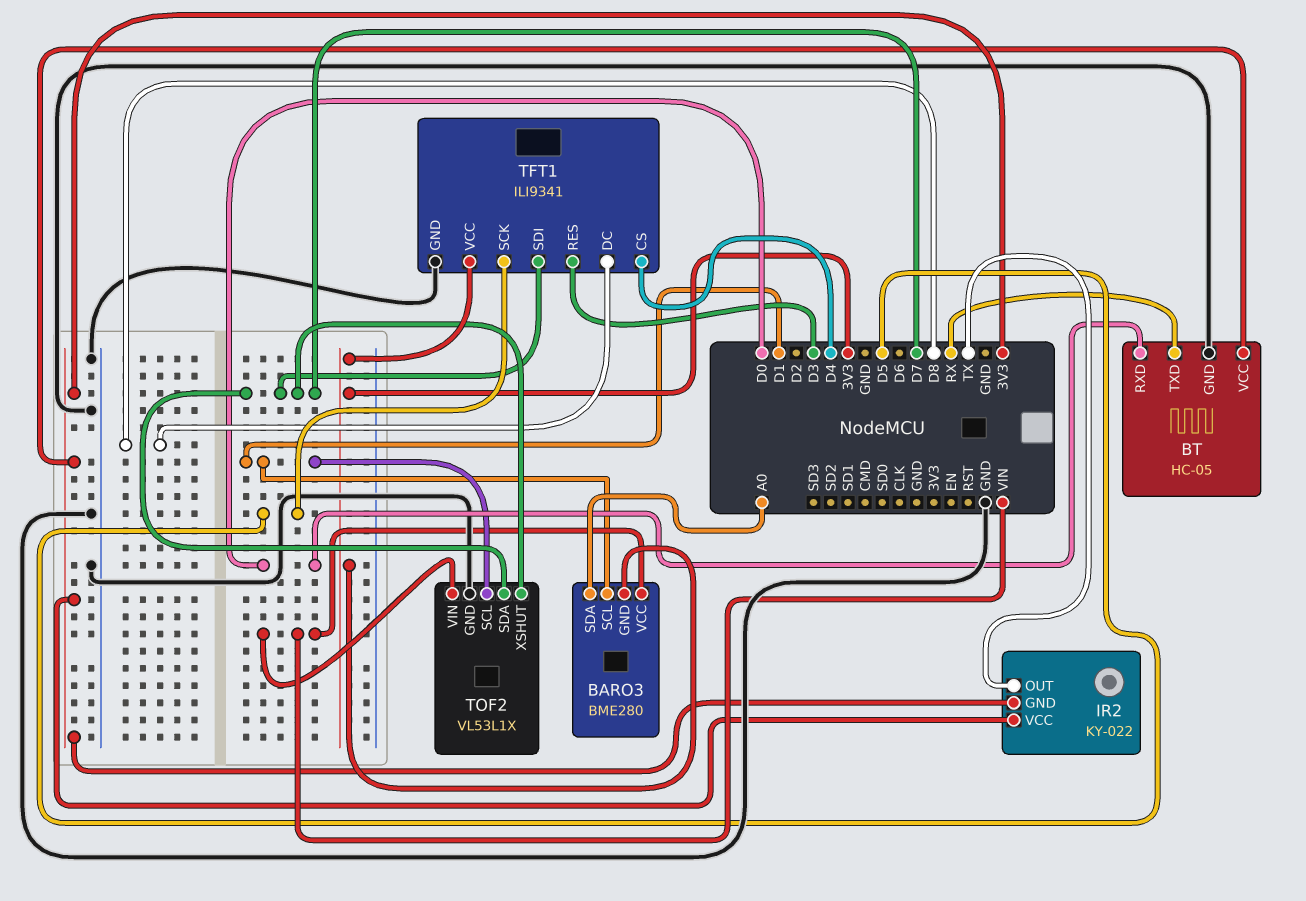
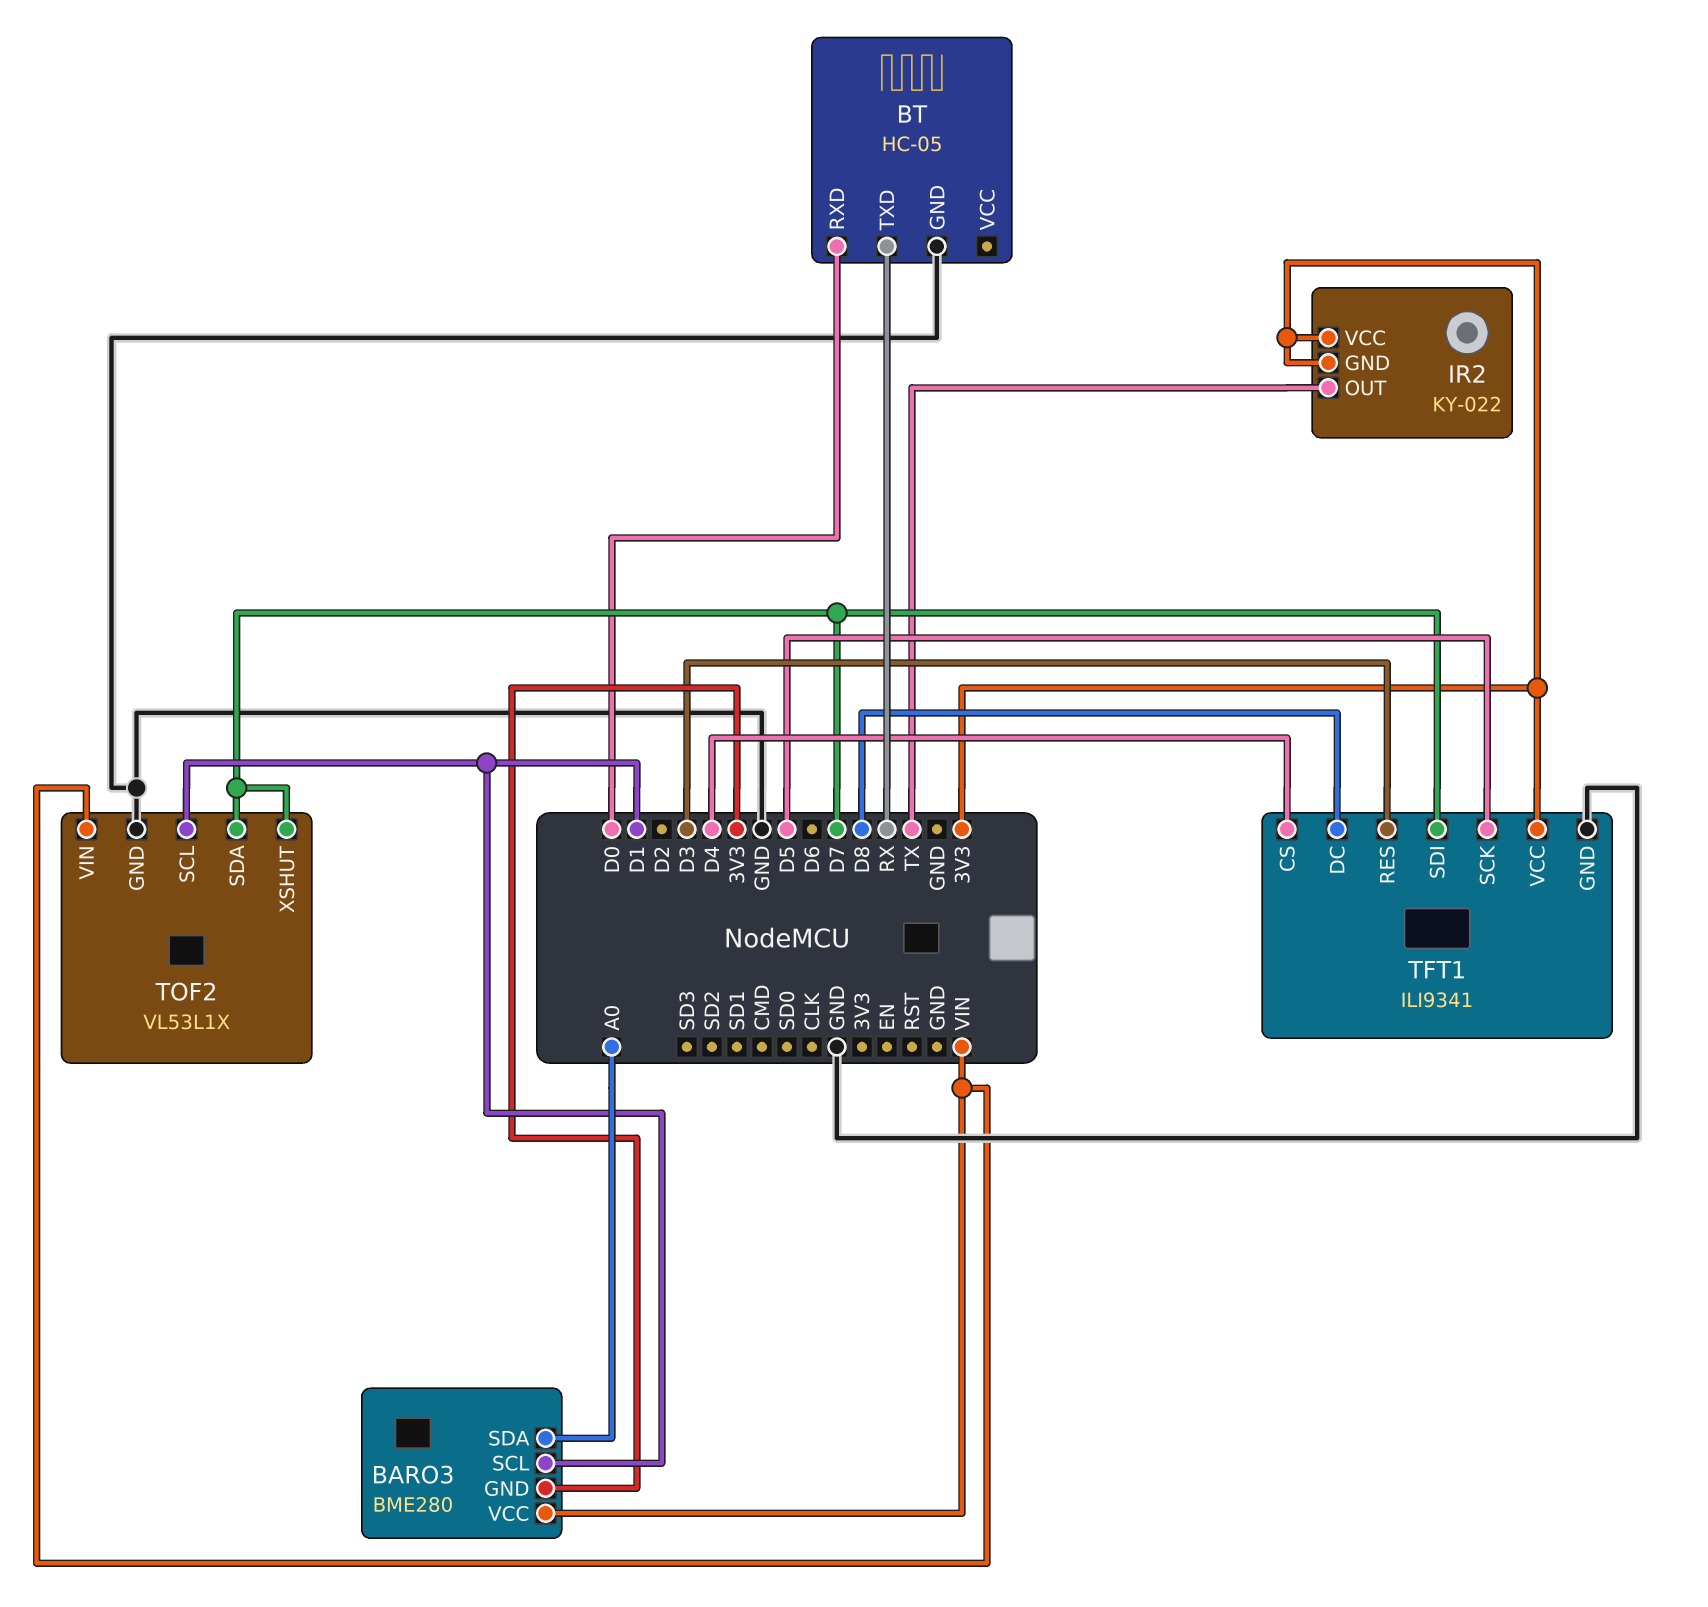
BT pin VCC: 3V3 -> none

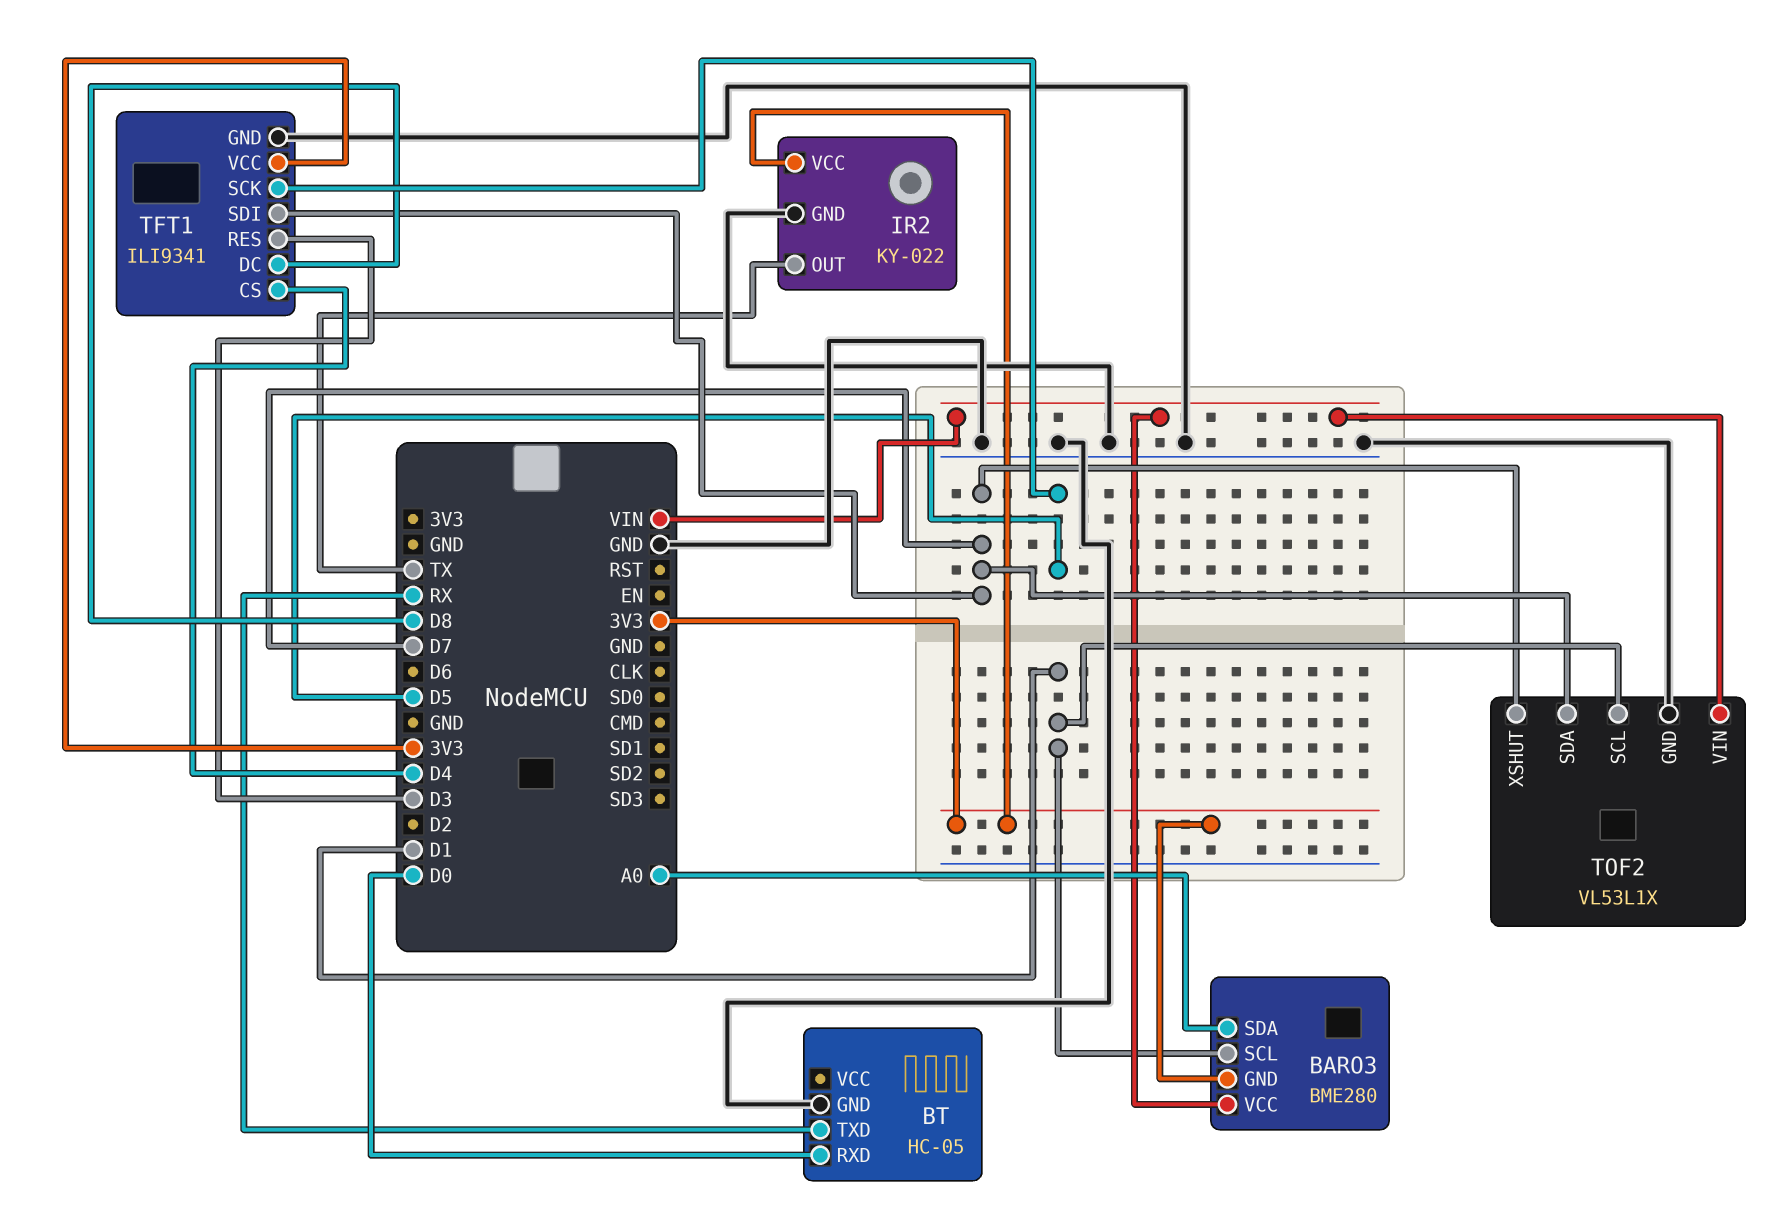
IR2 pin GND: 3V3 -> GND

